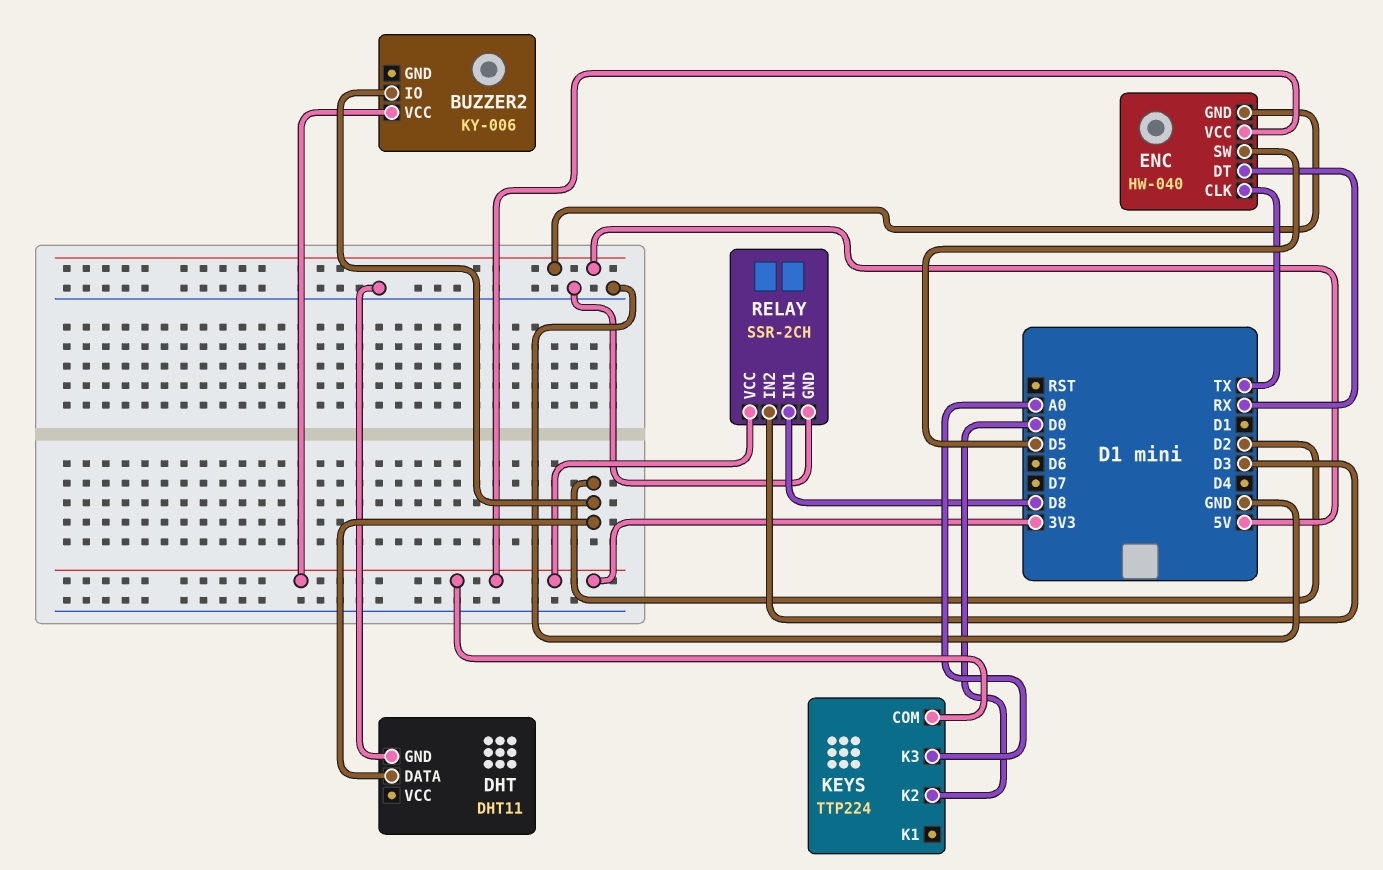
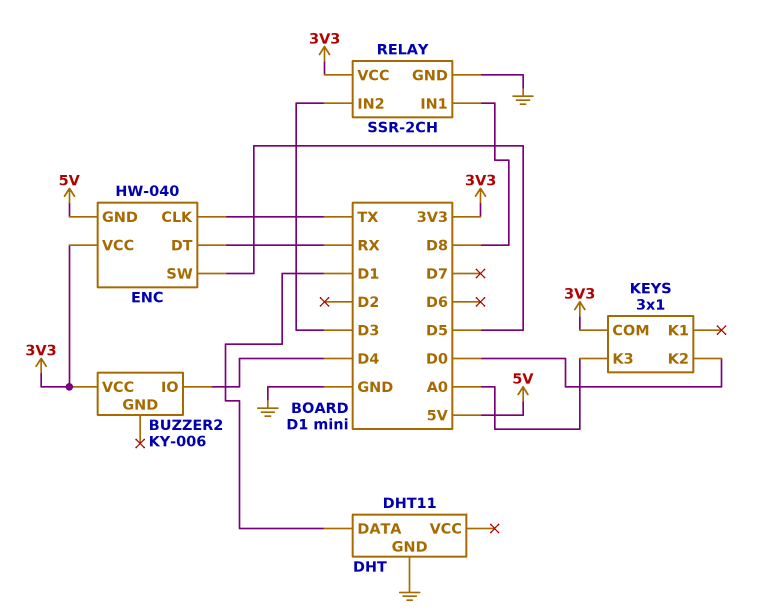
BUZZER2 pin IO: D2 -> D4
DHT pin DATA: D2 -> D1
KEYS: TTP224 -> 3x1

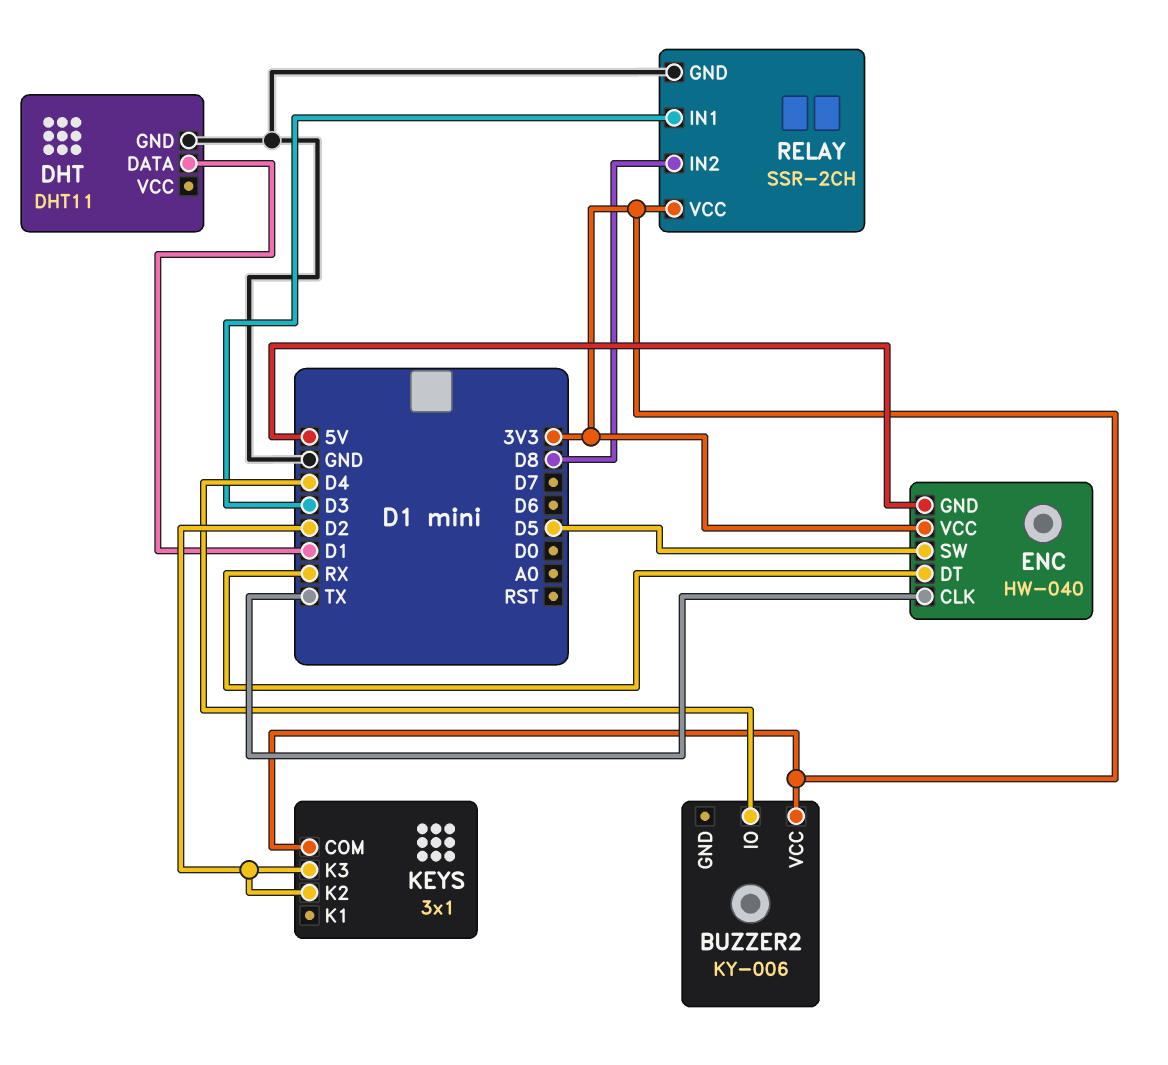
KEYS pin K2: D0 -> D2
KEYS pin K3: A0 -> D2
RELAY pin IN1: D8 -> D3
RELAY pin IN2: D3 -> D8

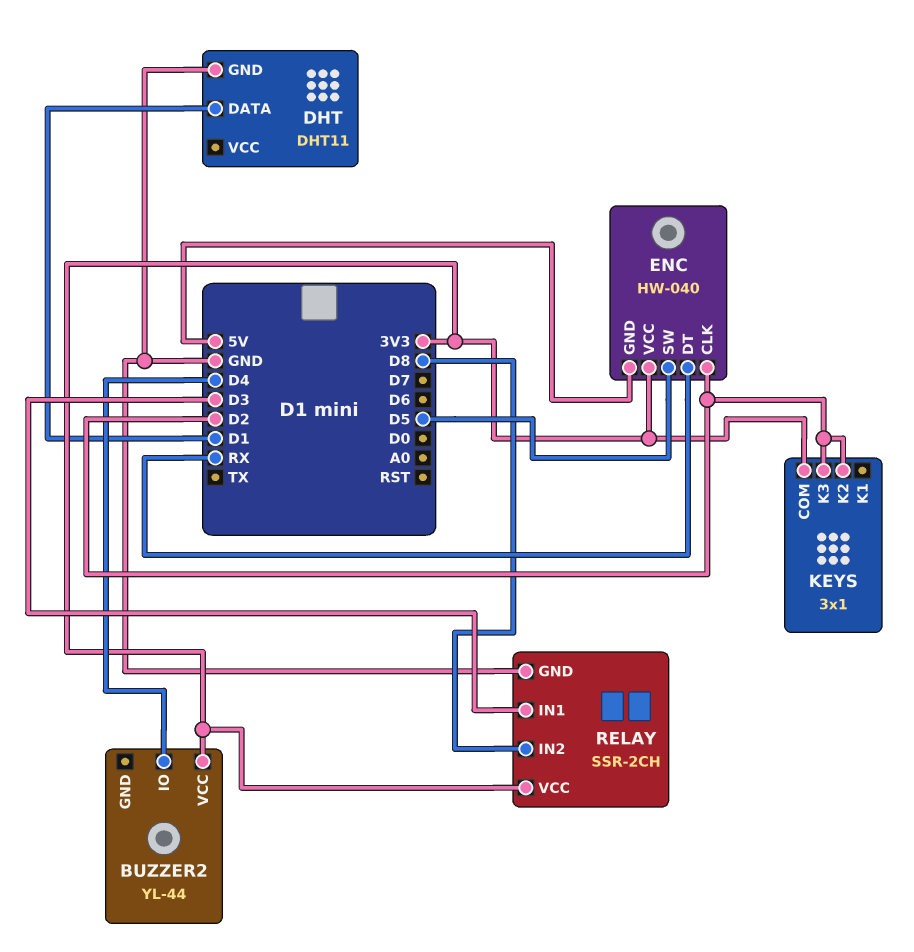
BUZZER2: KY-006 -> YL-44
ENC pin CLK: TX -> D2

